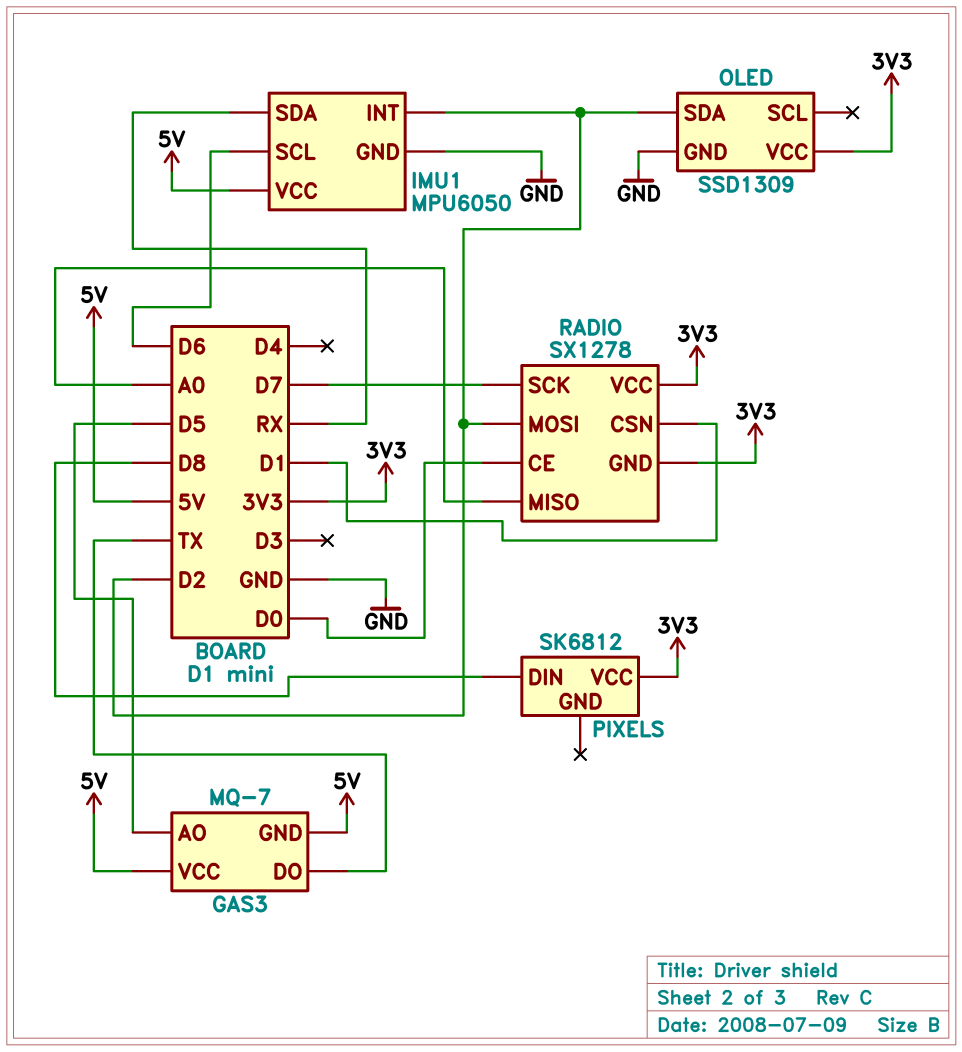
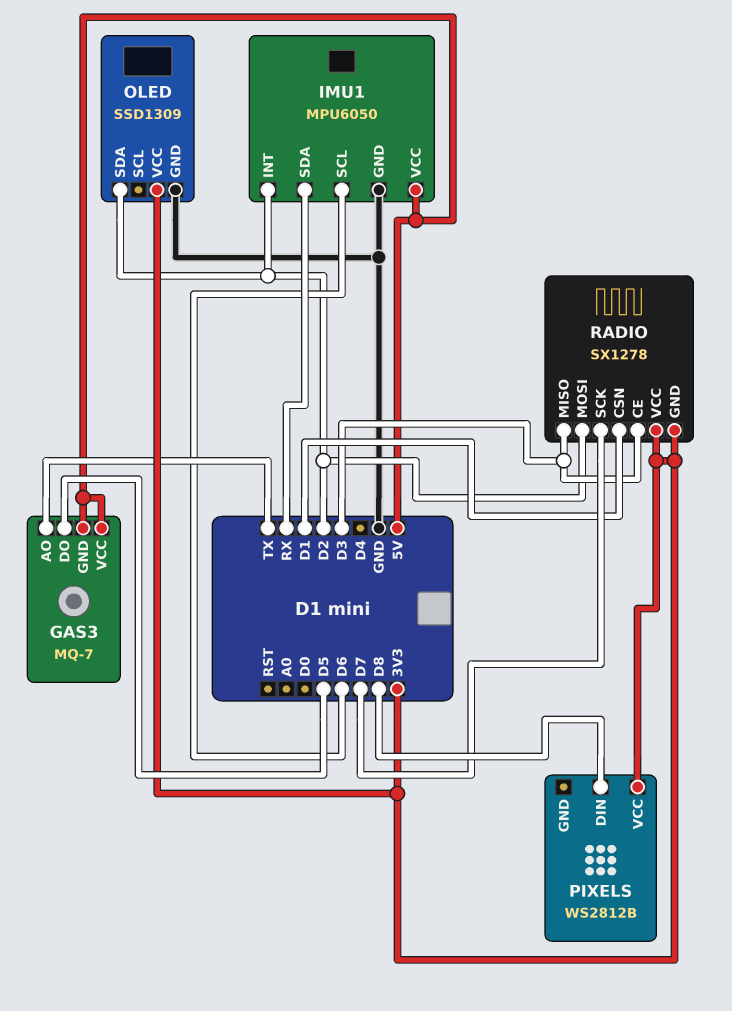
GAS3 pin AO: D5 -> TX
GAS3 pin DO: TX -> D5
PIXELS: SK6812 -> WS2812B
RADIO pin CE: D0 -> D3
RADIO pin MISO: A0 -> D3

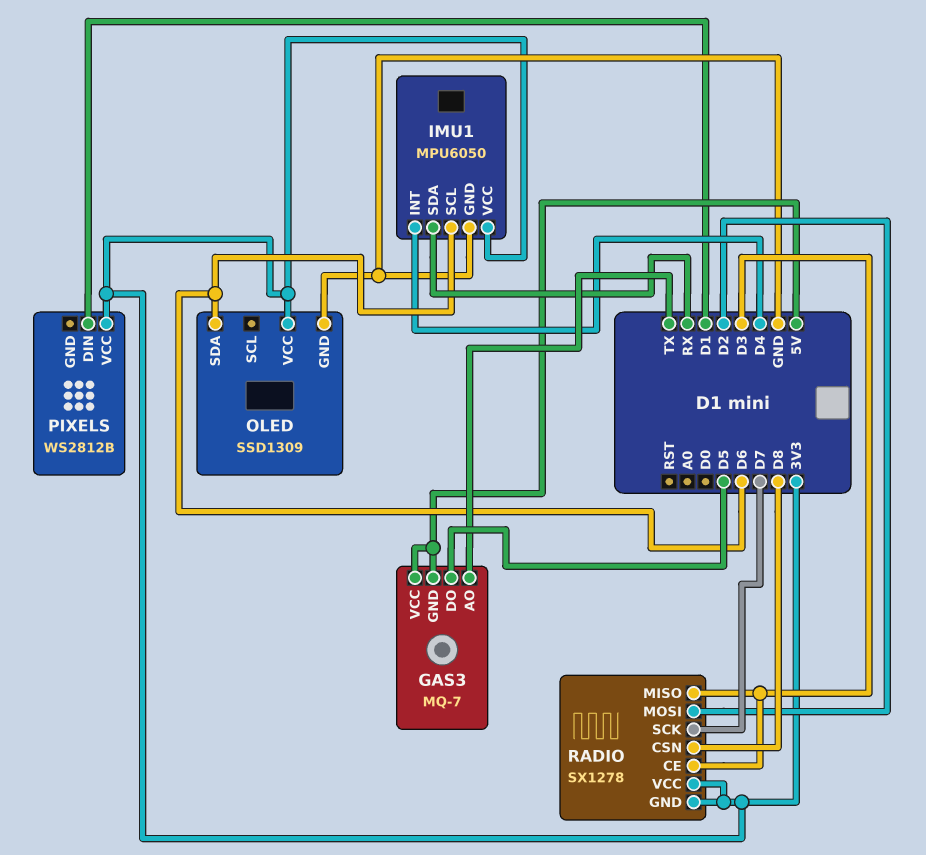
IMU1 pin INT: D2 -> D4
IMU1 pin VCC: 5V -> 3V3
OLED pin SDA: D2 -> D6
PIXELS pin DIN: D8 -> D1
RADIO pin CSN: D1 -> D8

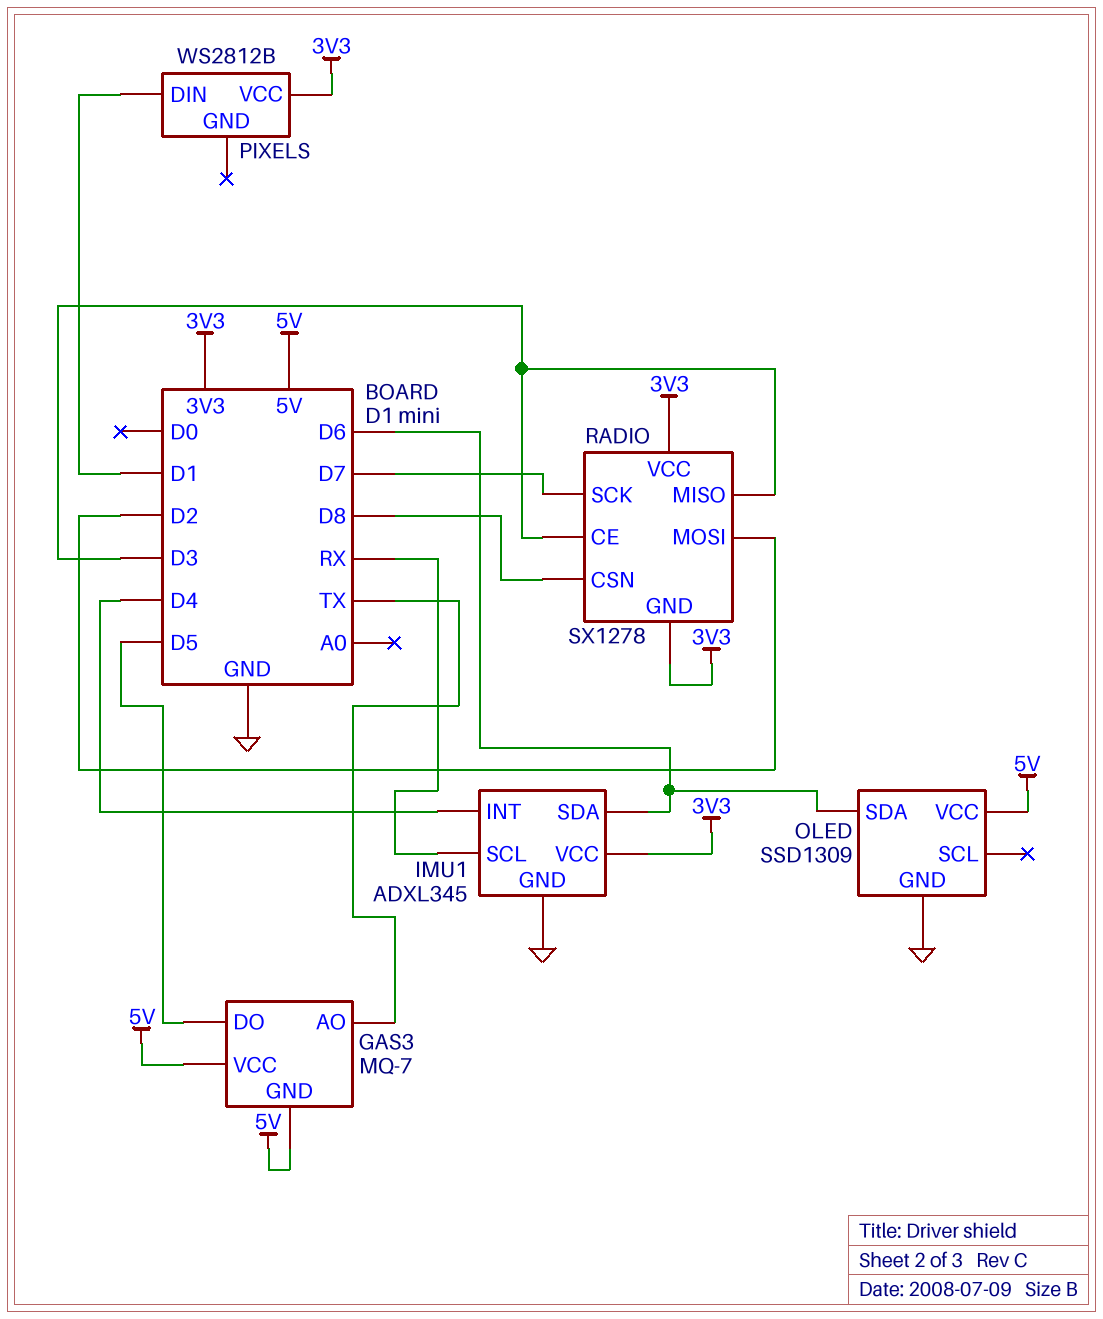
IMU1: MPU6050 -> ADXL345
IMU1 pin SCL: D6 -> RX
IMU1 pin SDA: RX -> D6
OLED pin VCC: 3V3 -> 5V

